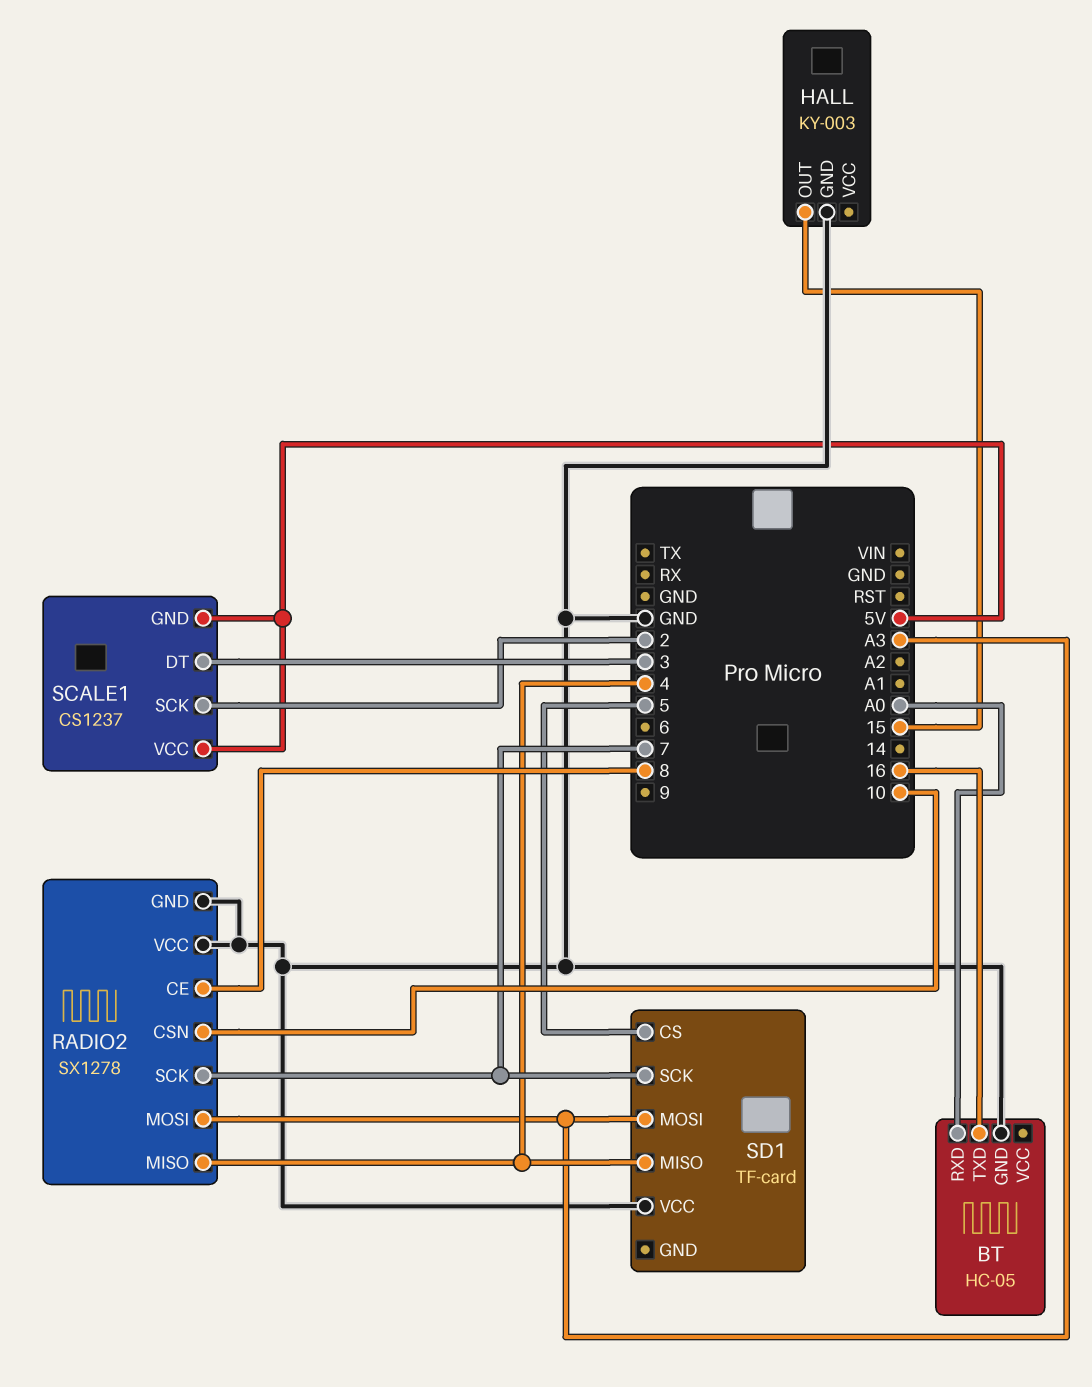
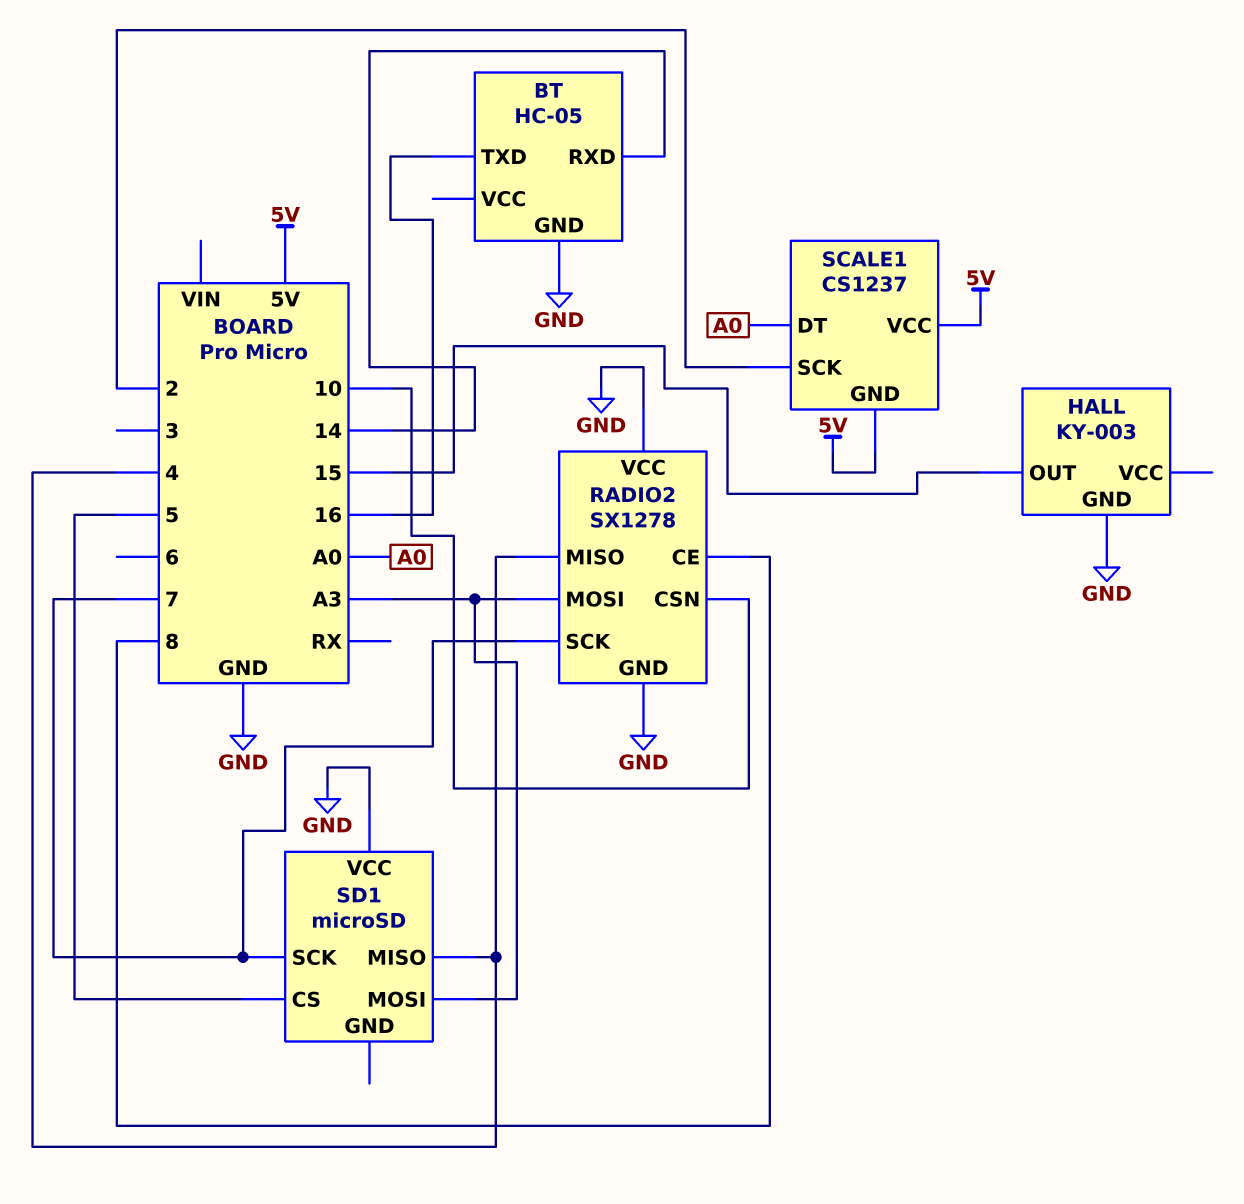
BT pin RXD: A0 -> 14
SCALE1 pin DT: 3 -> A0
SD1: TF-card -> microSD

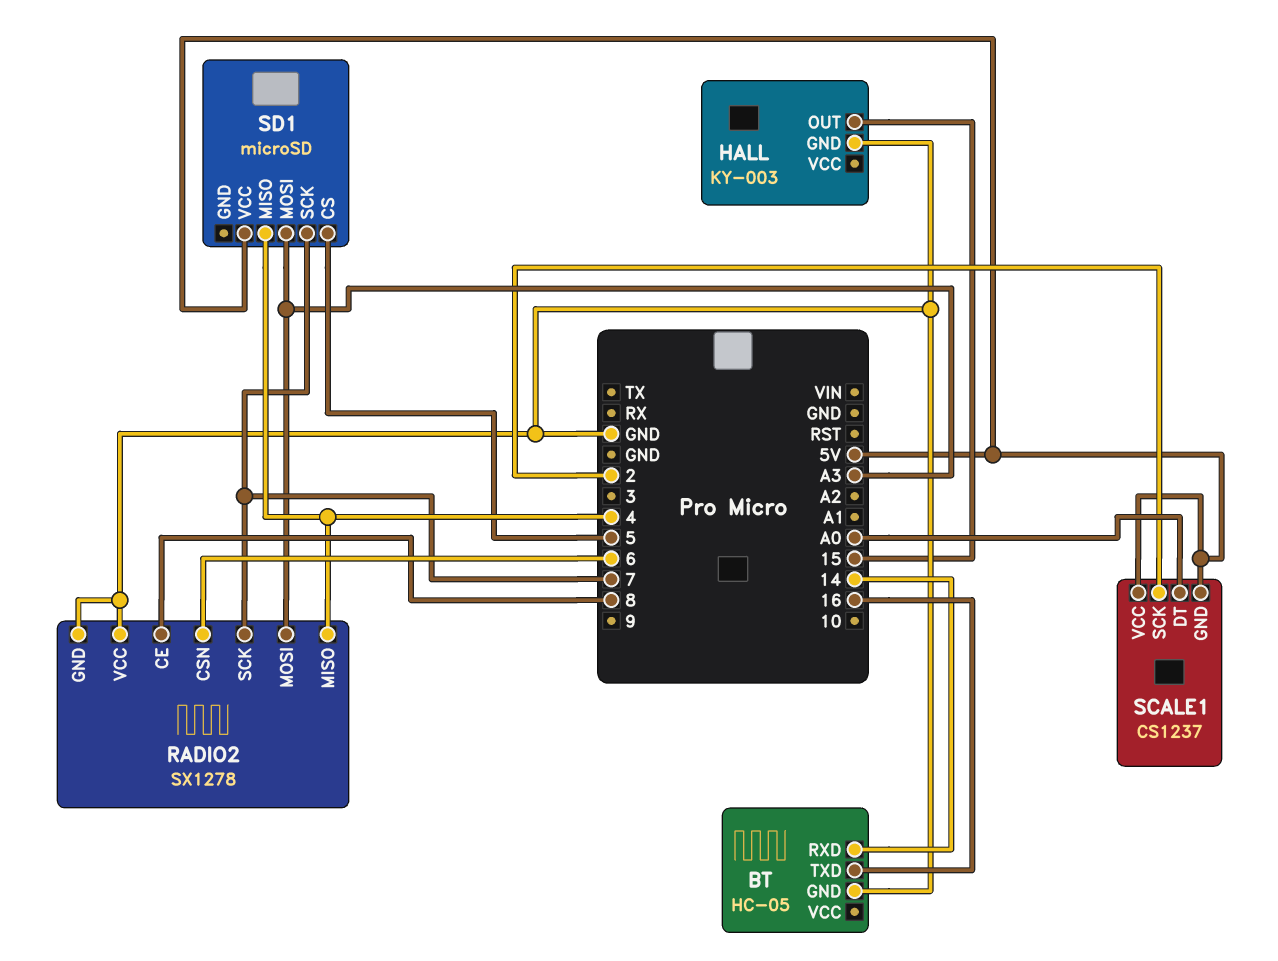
RADIO2 pin CSN: 10 -> 6
SD1 pin VCC: GND -> 5V

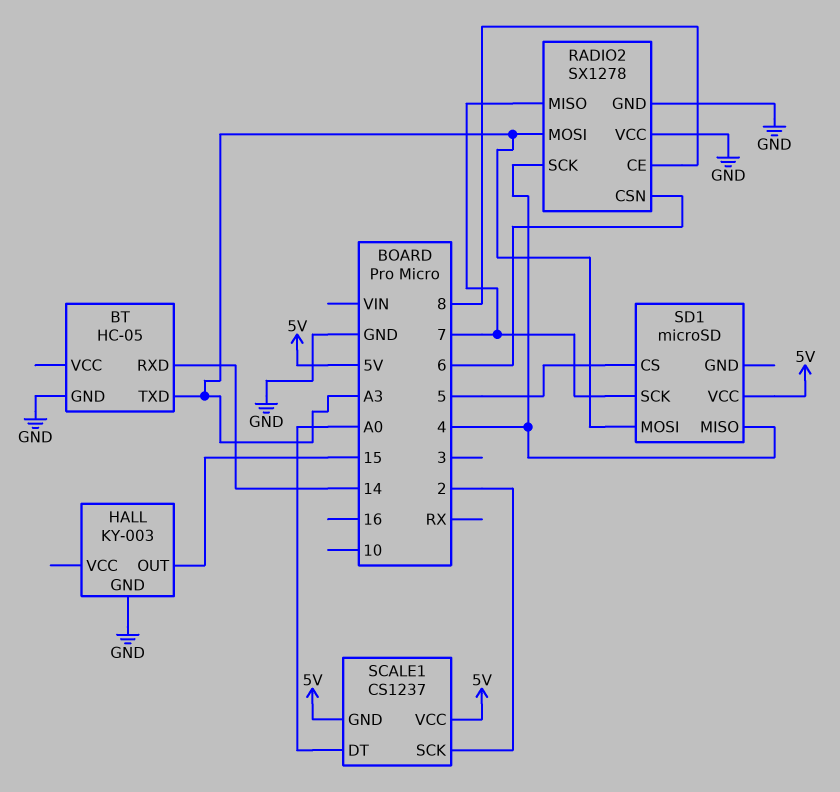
BT pin TXD: 16 -> A3
RADIO2 pin MISO: 4 -> 7
RADIO2 pin SCK: 7 -> 4

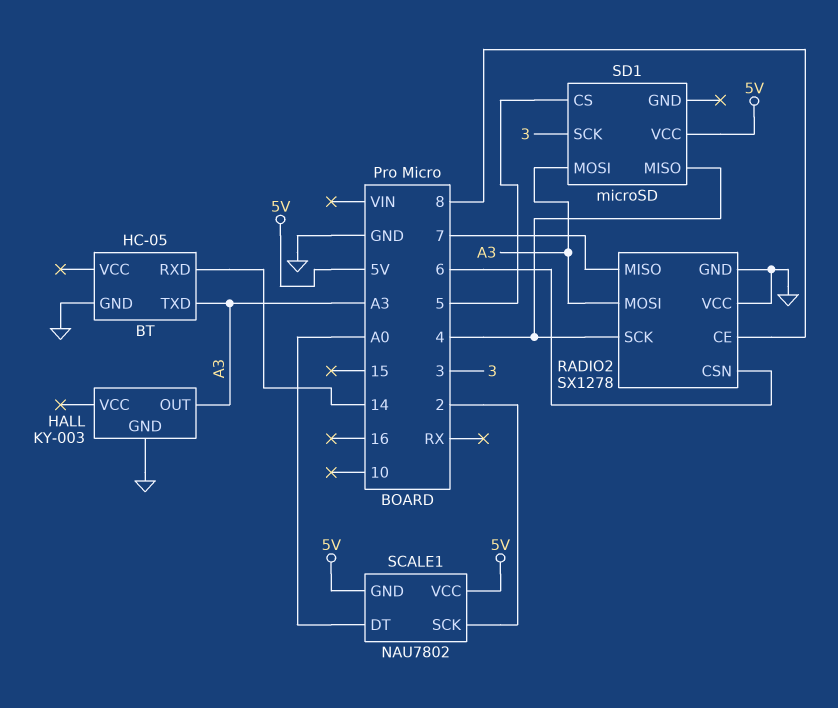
HALL pin OUT: 15 -> A3
SCALE1: CS1237 -> NAU7802
SD1 pin SCK: 7 -> 3

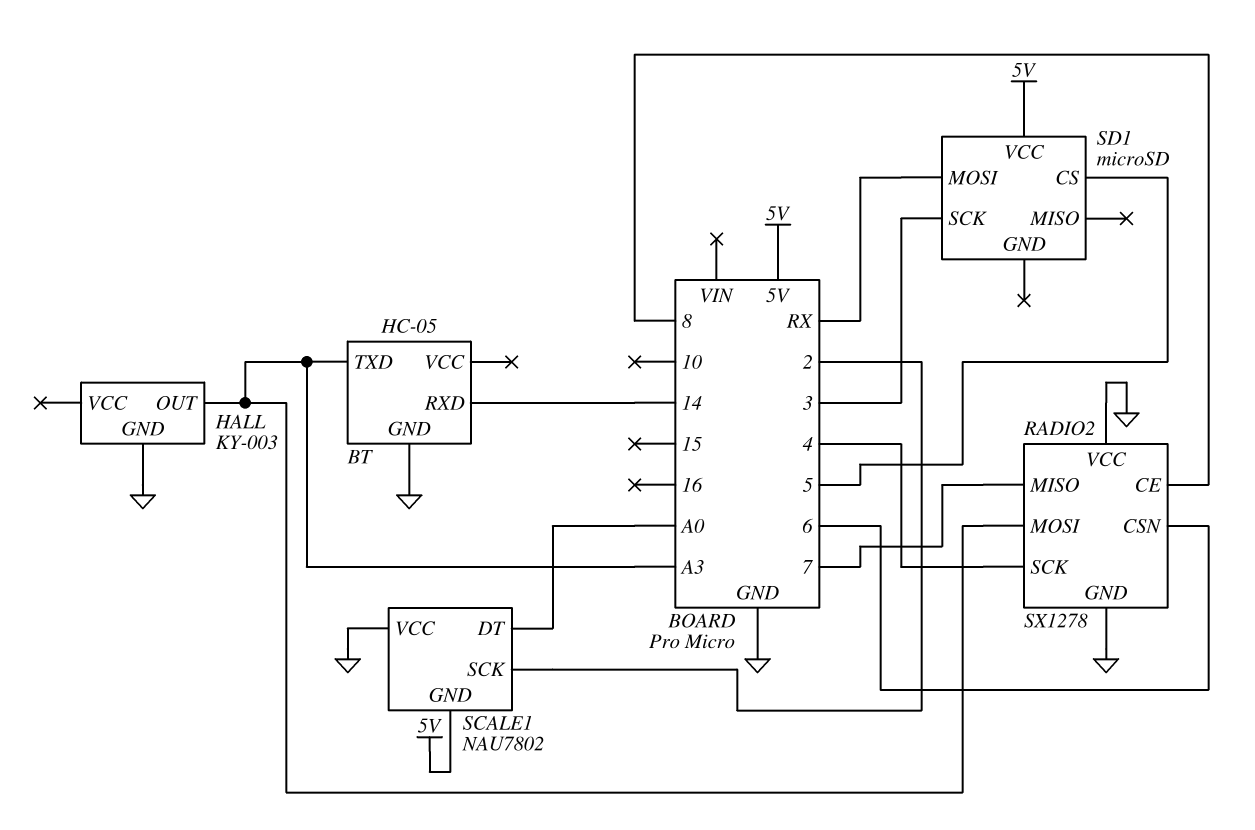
SCALE1 pin VCC: 5V -> GND
SD1 pin MISO: 4 -> none
SD1 pin MOSI: A3 -> RX

